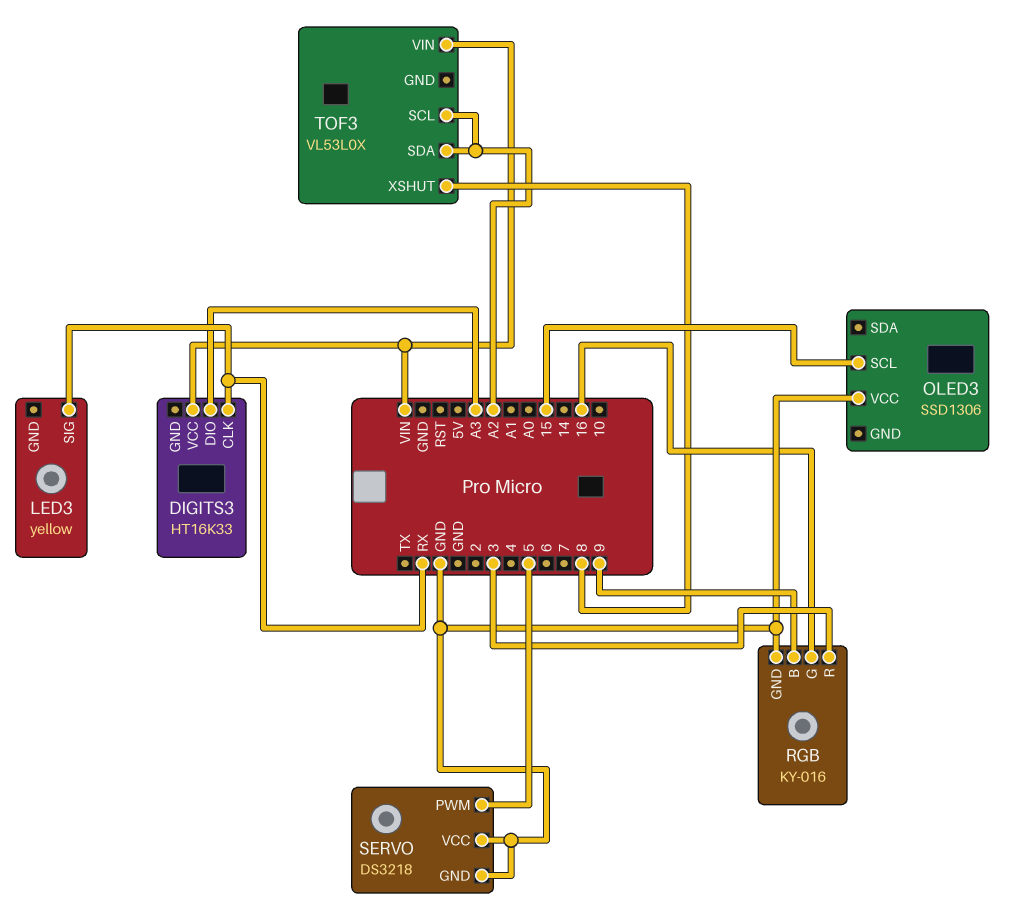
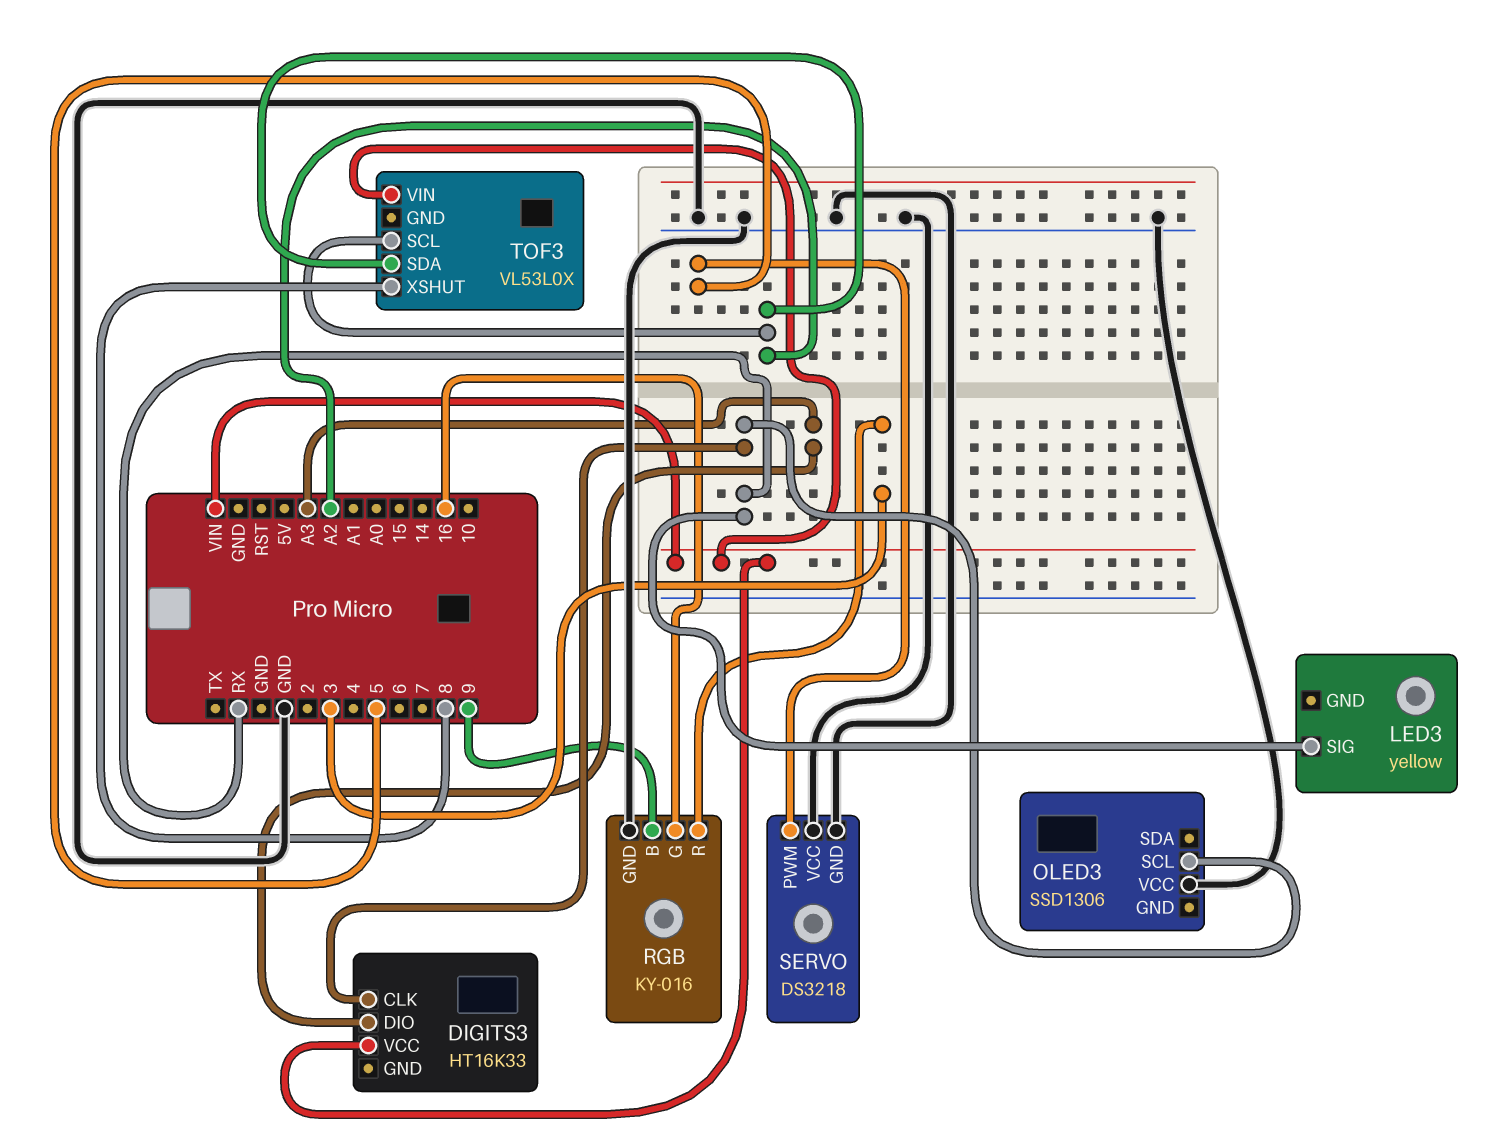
OLED3 pin SCL: 15 -> RX

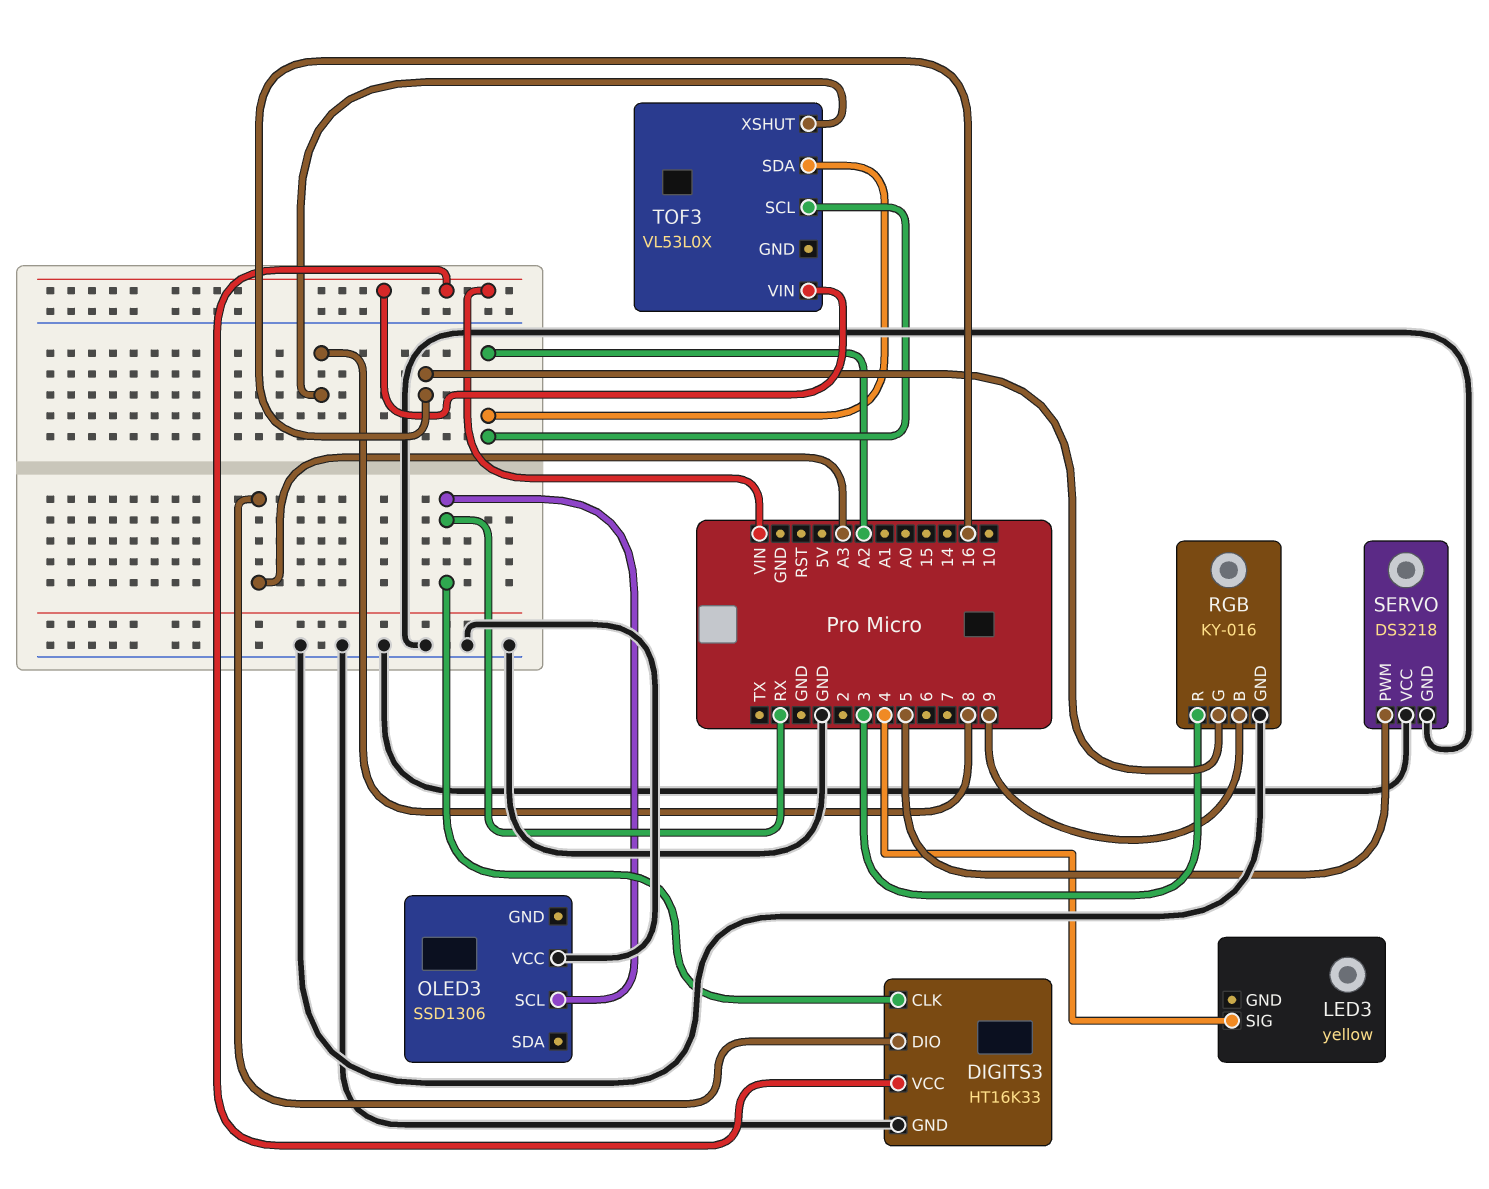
DIGITS3 pin GND: none -> GND
LED3 pin SIG: RX -> 4

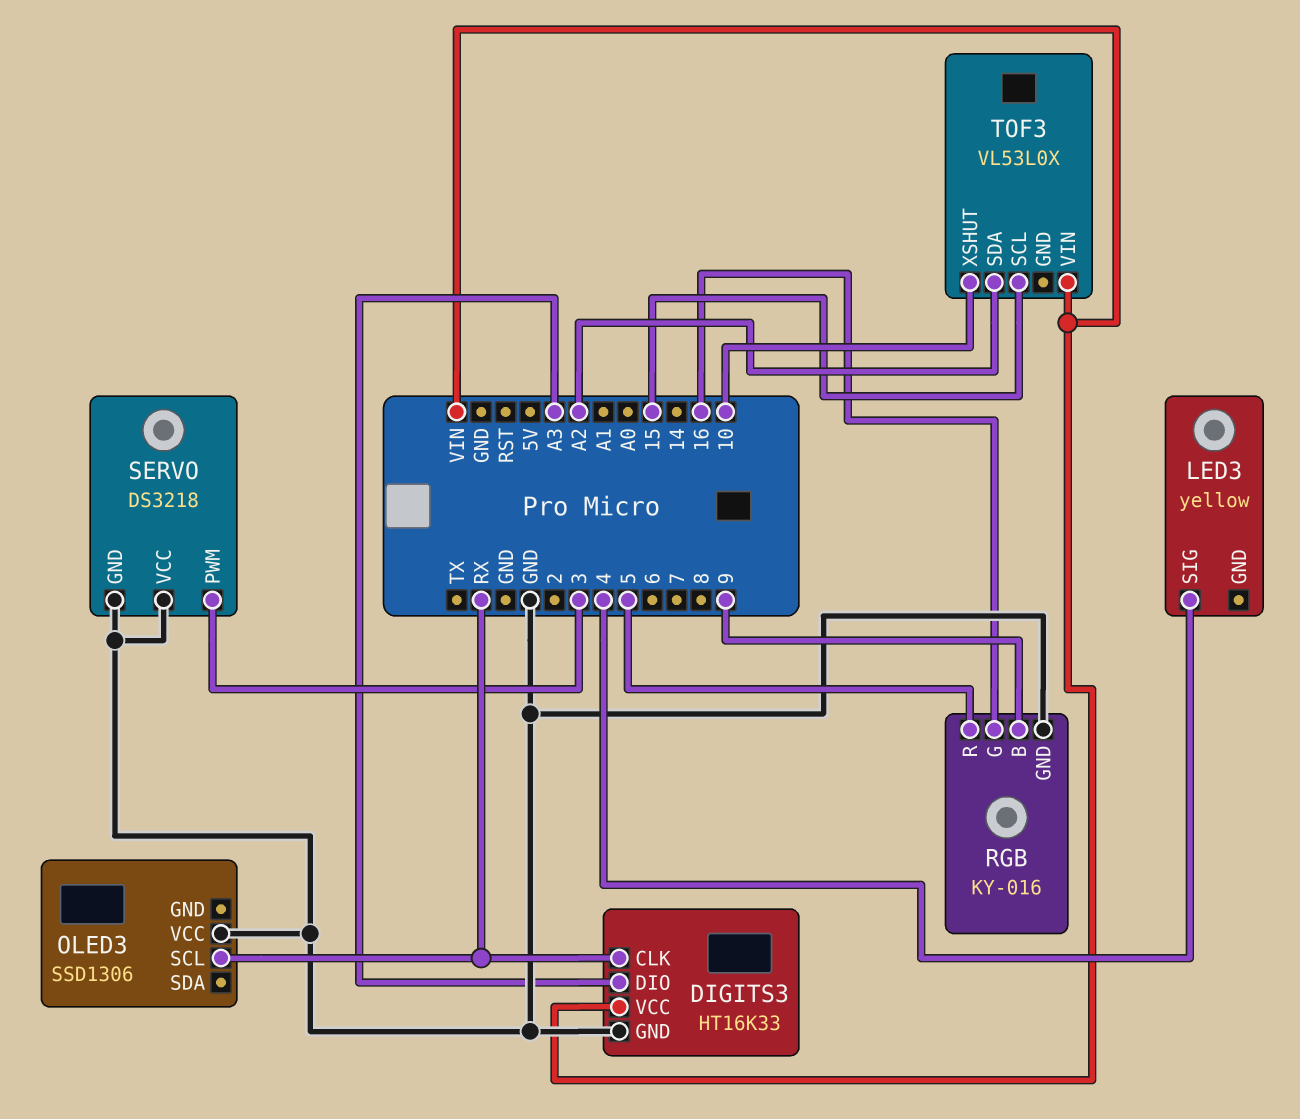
RGB pin R: 3 -> 5
SERVO pin PWM: 5 -> 3
TOF3 pin SCL: A2 -> 15
TOF3 pin XSHUT: 8 -> 10

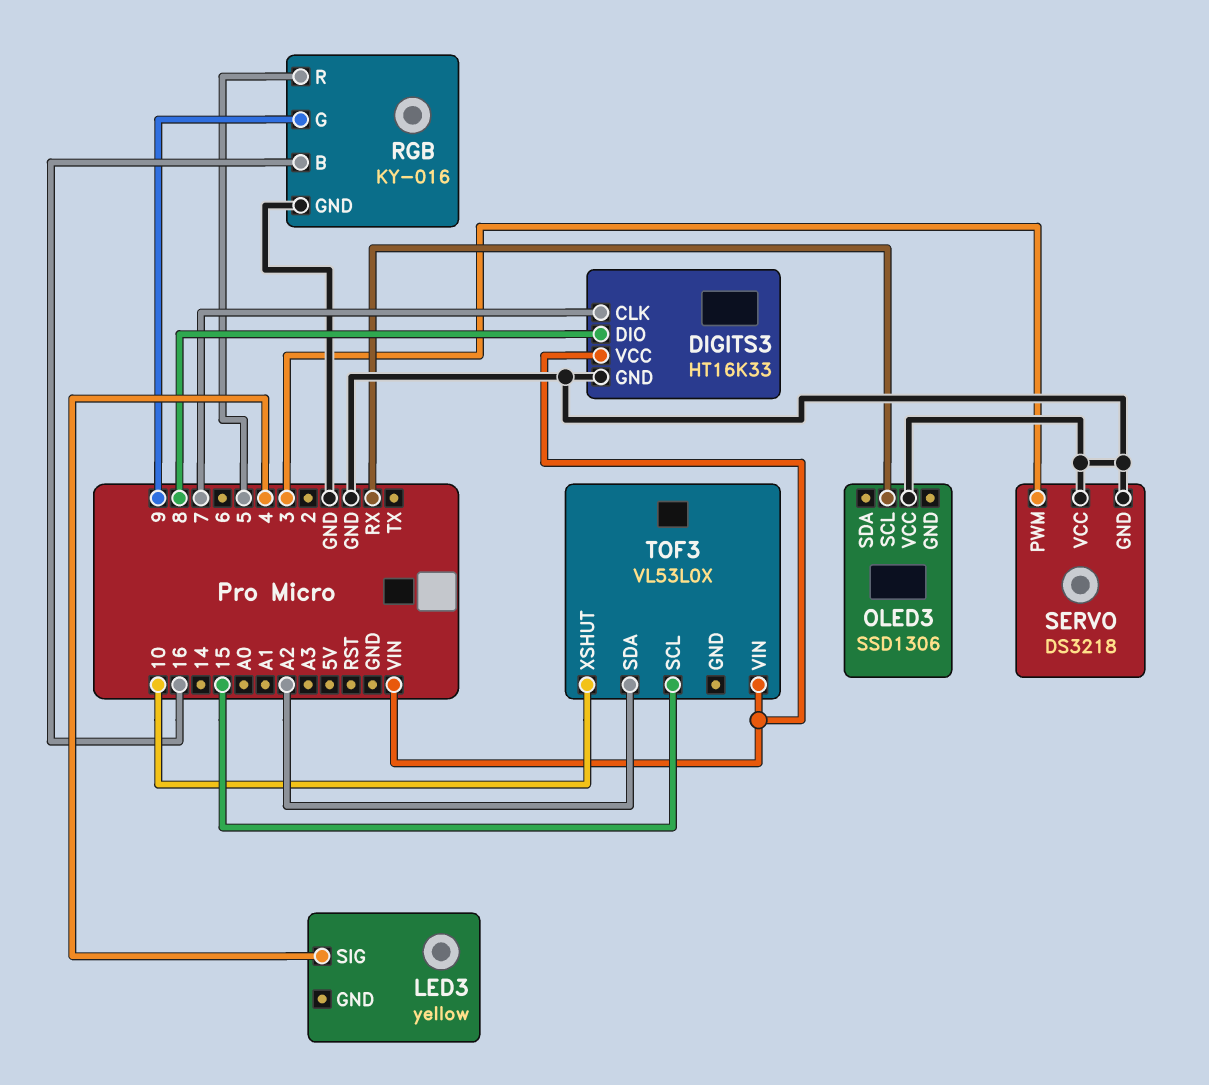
DIGITS3 pin CLK: RX -> 7
DIGITS3 pin DIO: A3 -> 8
RGB pin B: 9 -> 16
RGB pin G: 16 -> 9

